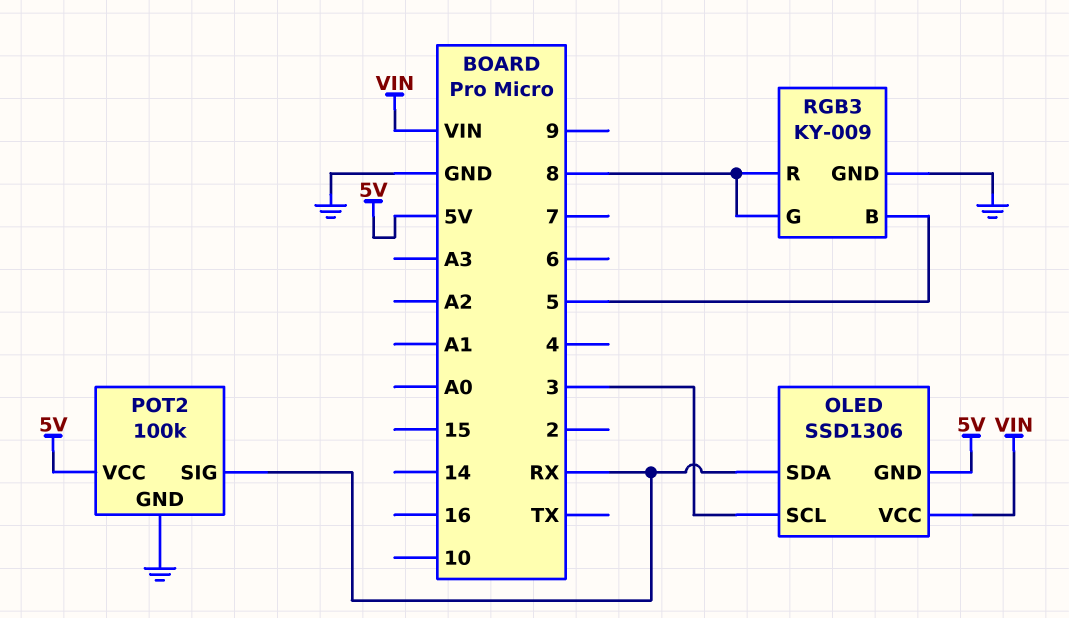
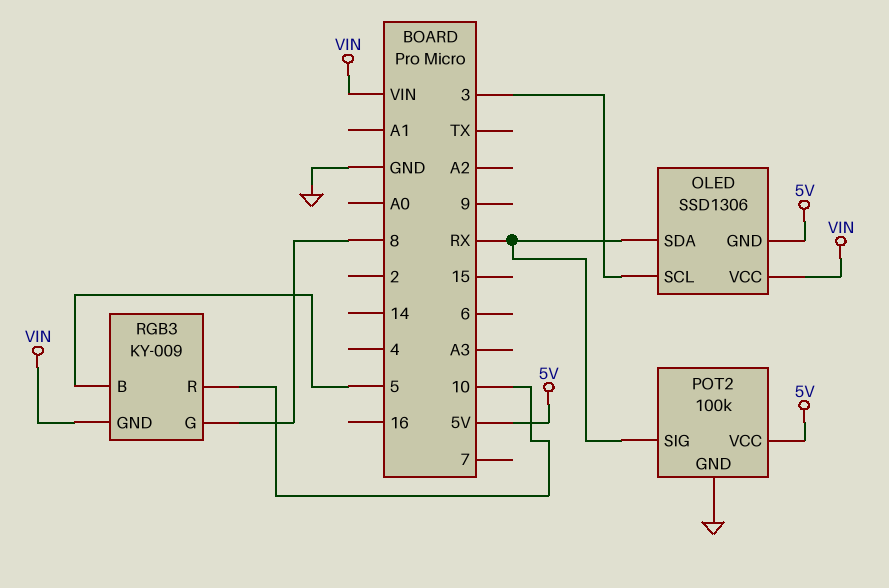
RGB3 pin GND: GND -> VIN
RGB3 pin R: 8 -> 10

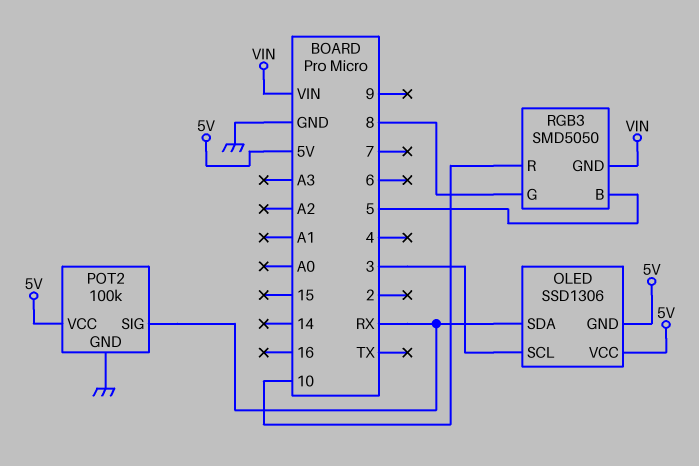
OLED pin VCC: VIN -> 5V
RGB3: KY-009 -> SMD5050

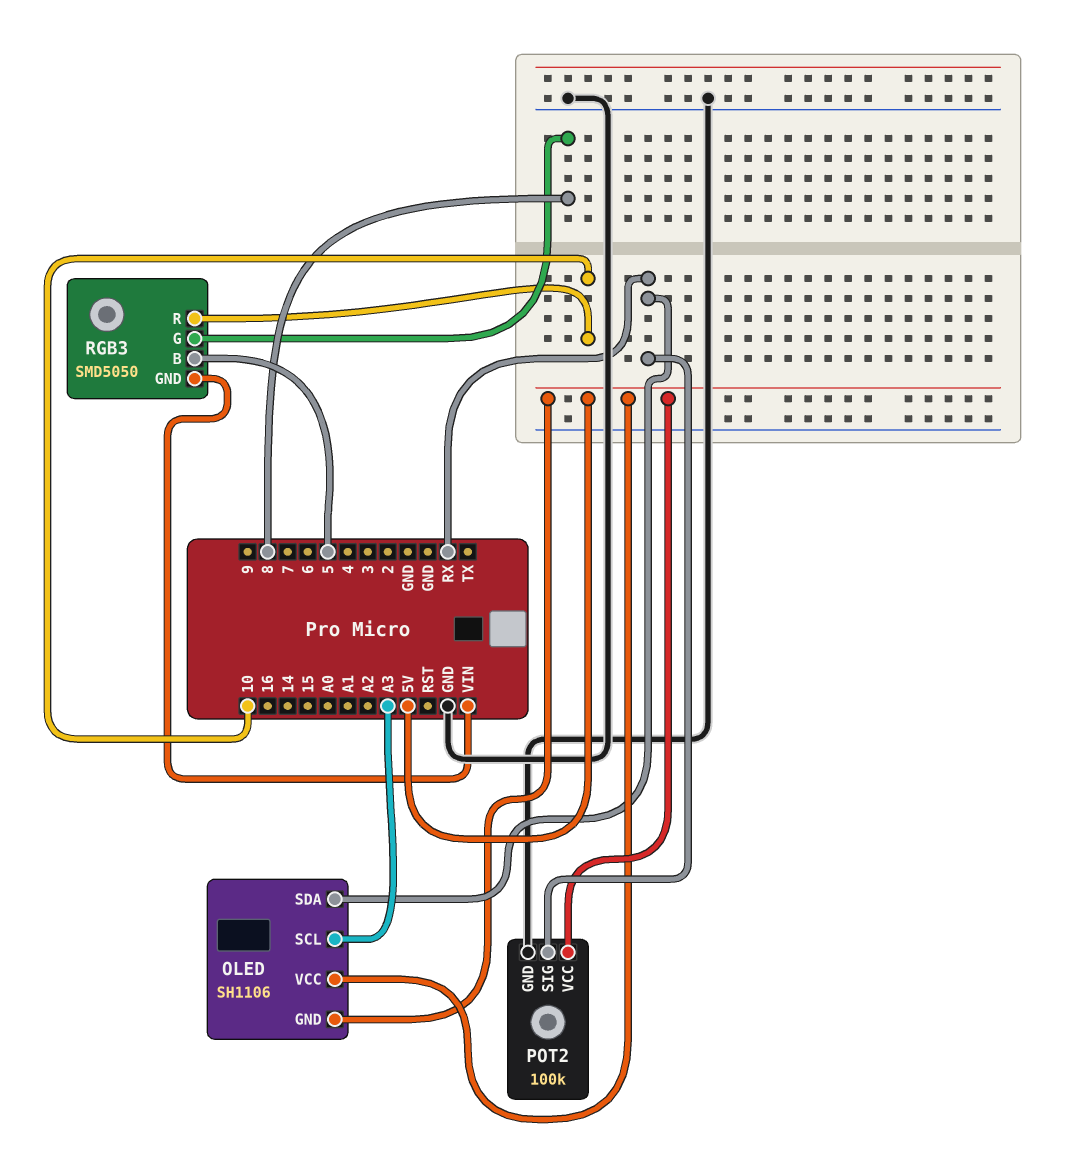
OLED: SSD1306 -> SH1106
OLED pin SCL: 3 -> A3

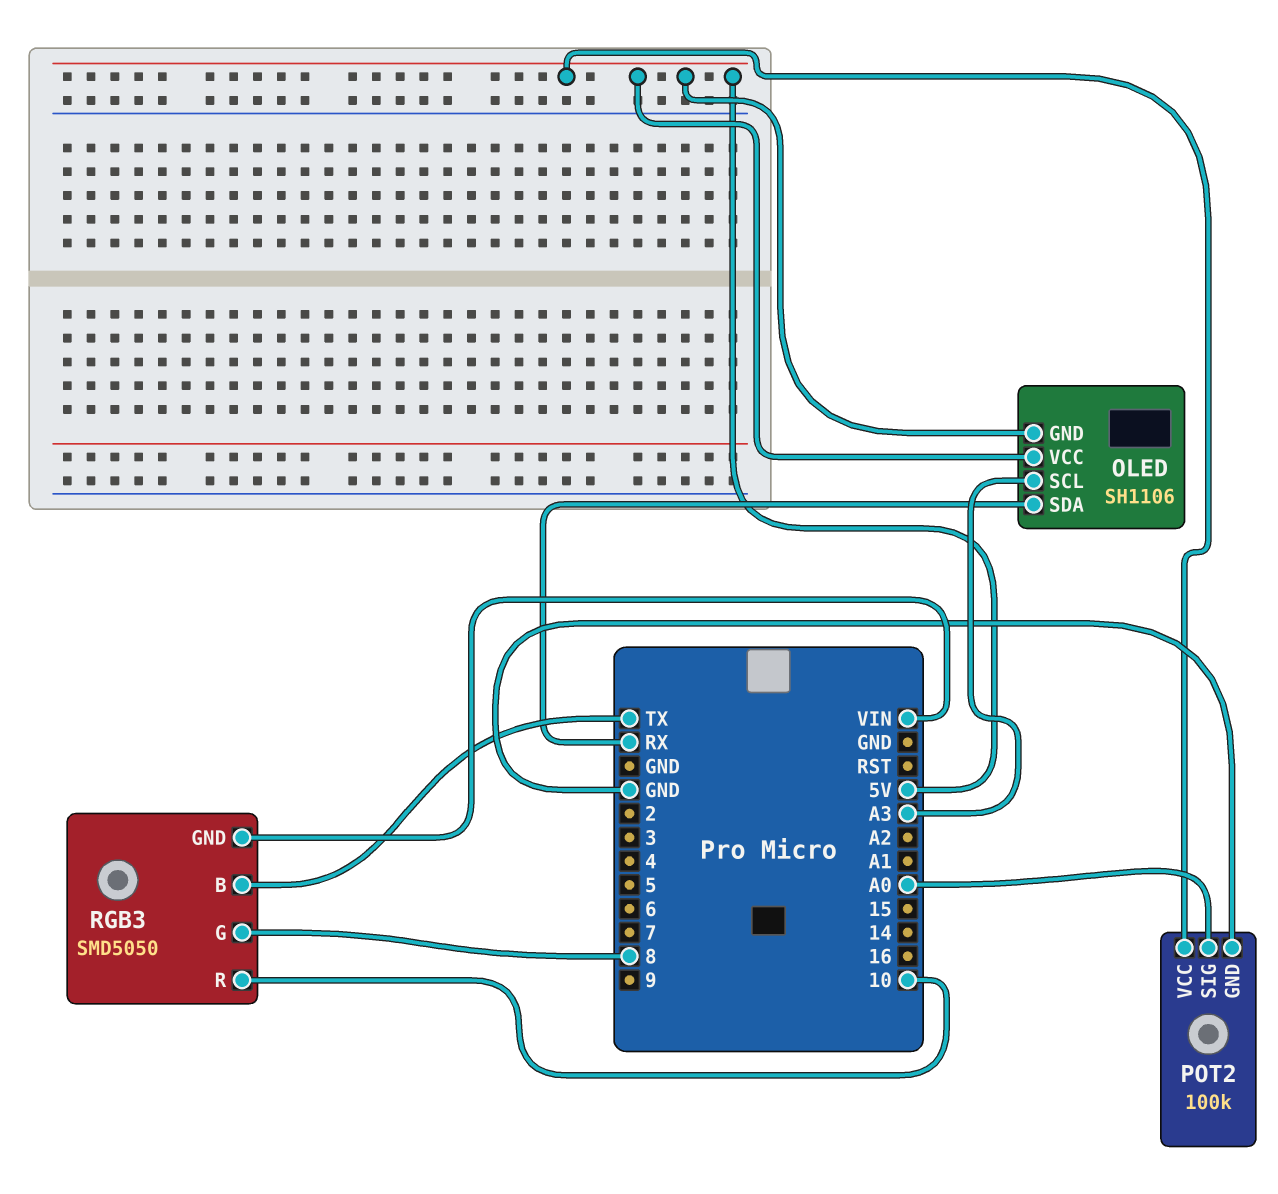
POT2 pin SIG: RX -> A0
RGB3 pin B: 5 -> TX

